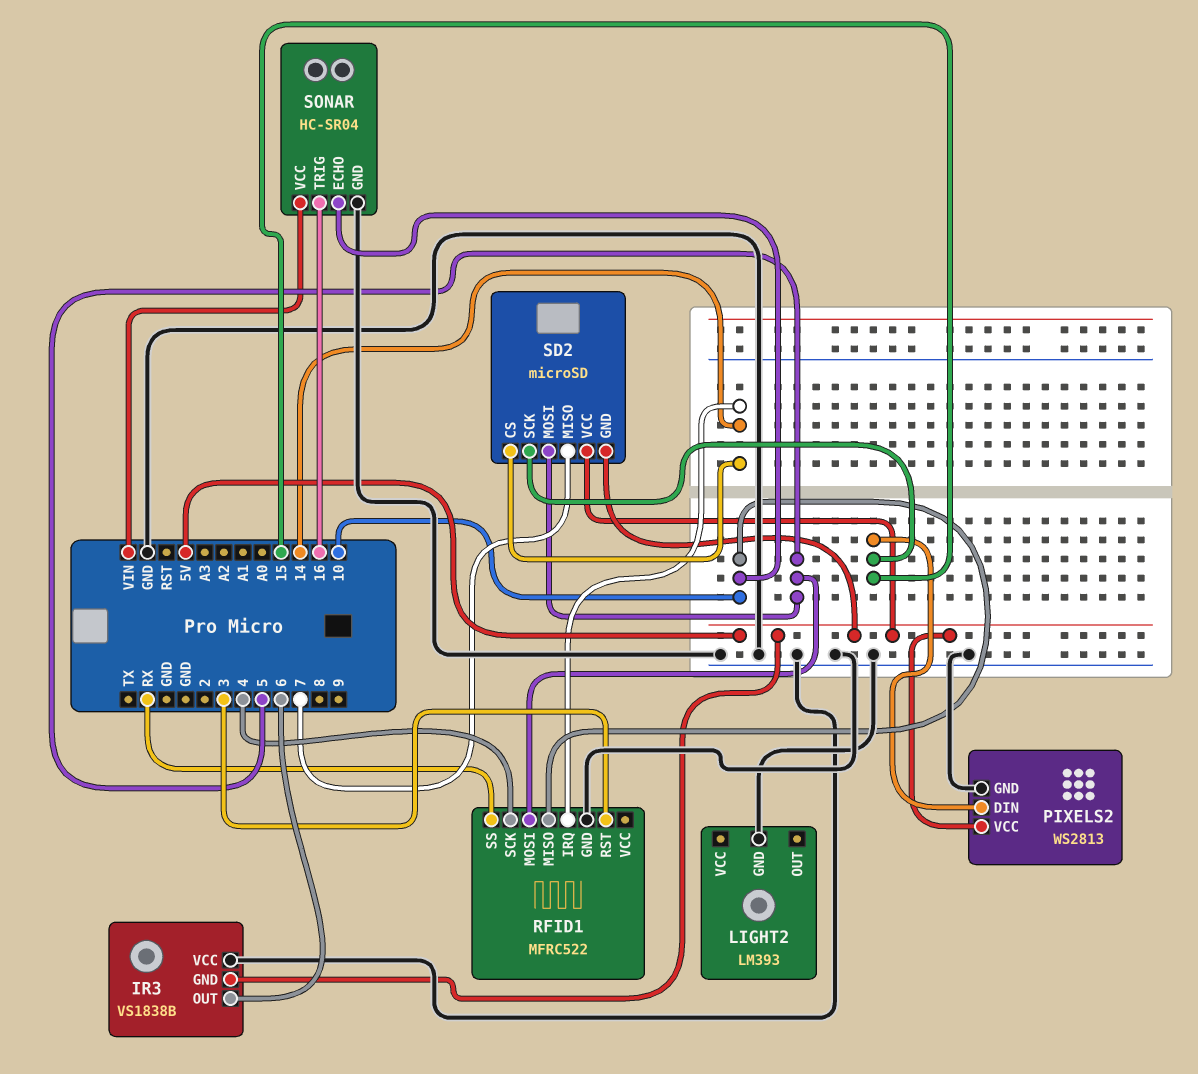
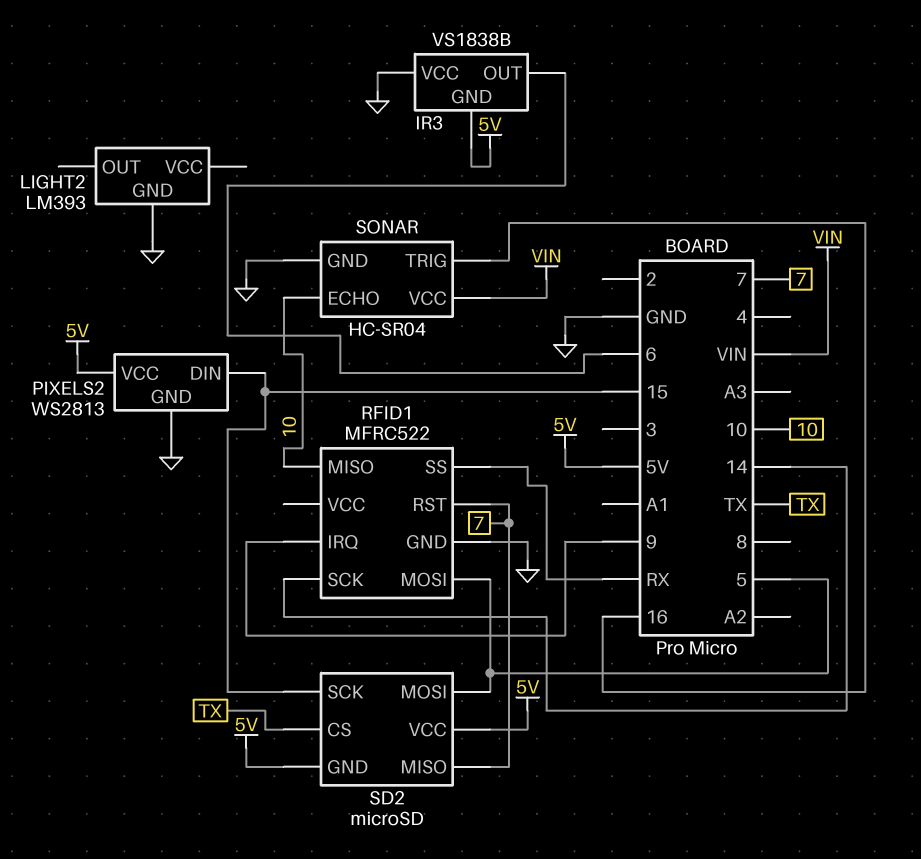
RFID1 pin IRQ: 14 -> 9
RFID1 pin RST: 3 -> 7
RFID1 pin SCK: 4 -> 14
SD2 pin CS: 14 -> TX

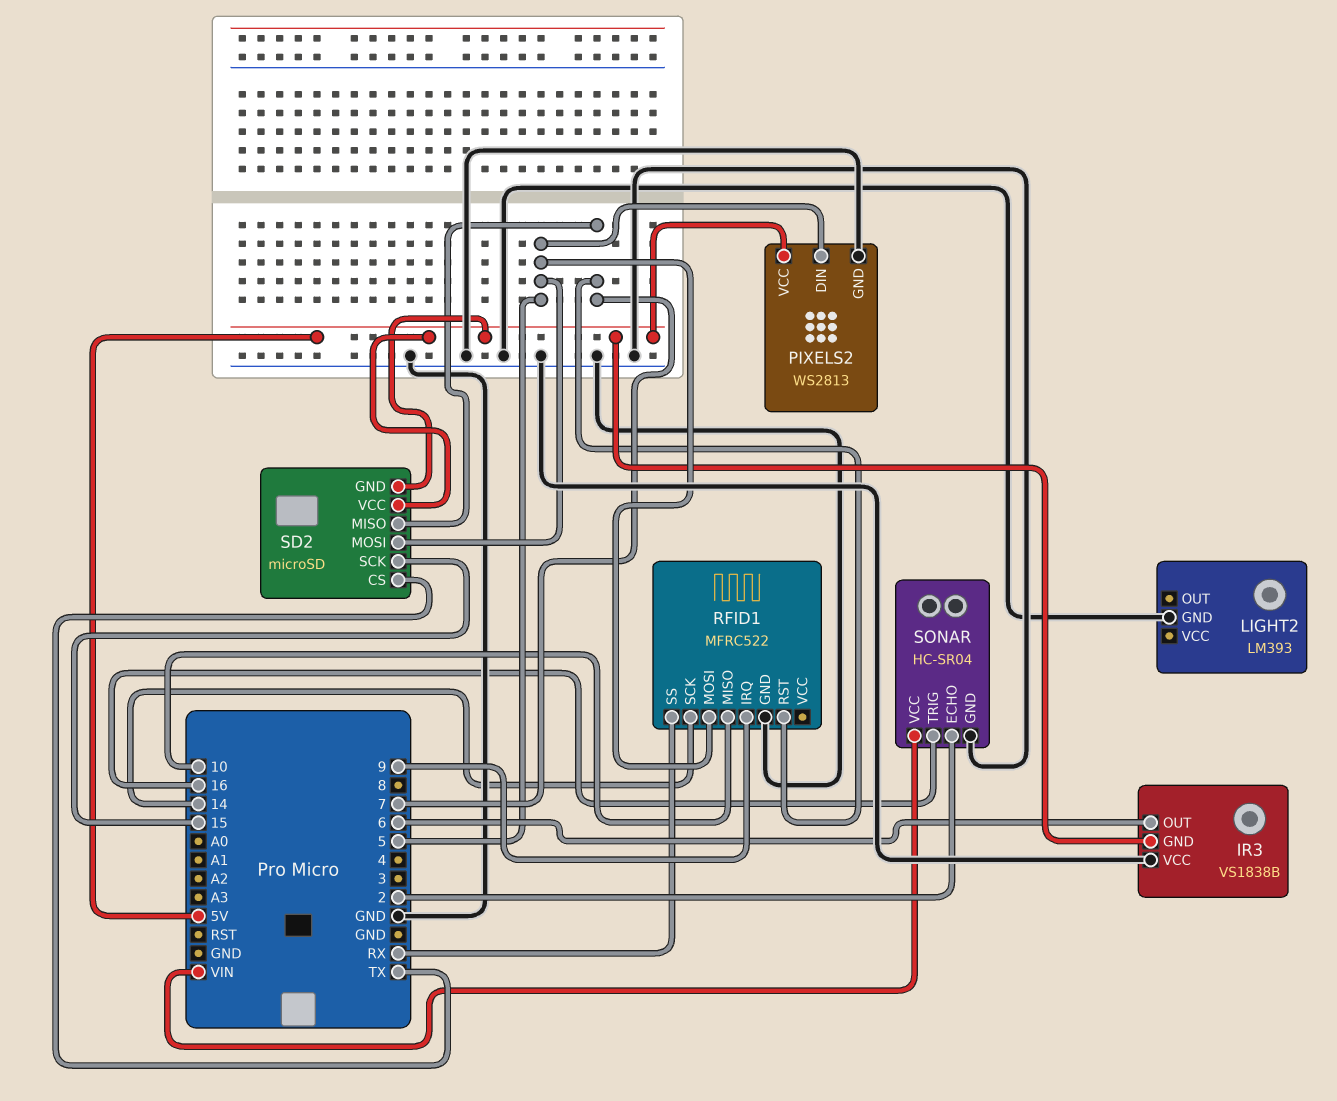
PIXELS2 pin DIN: 15 -> 5
SONAR pin ECHO: 10 -> 2

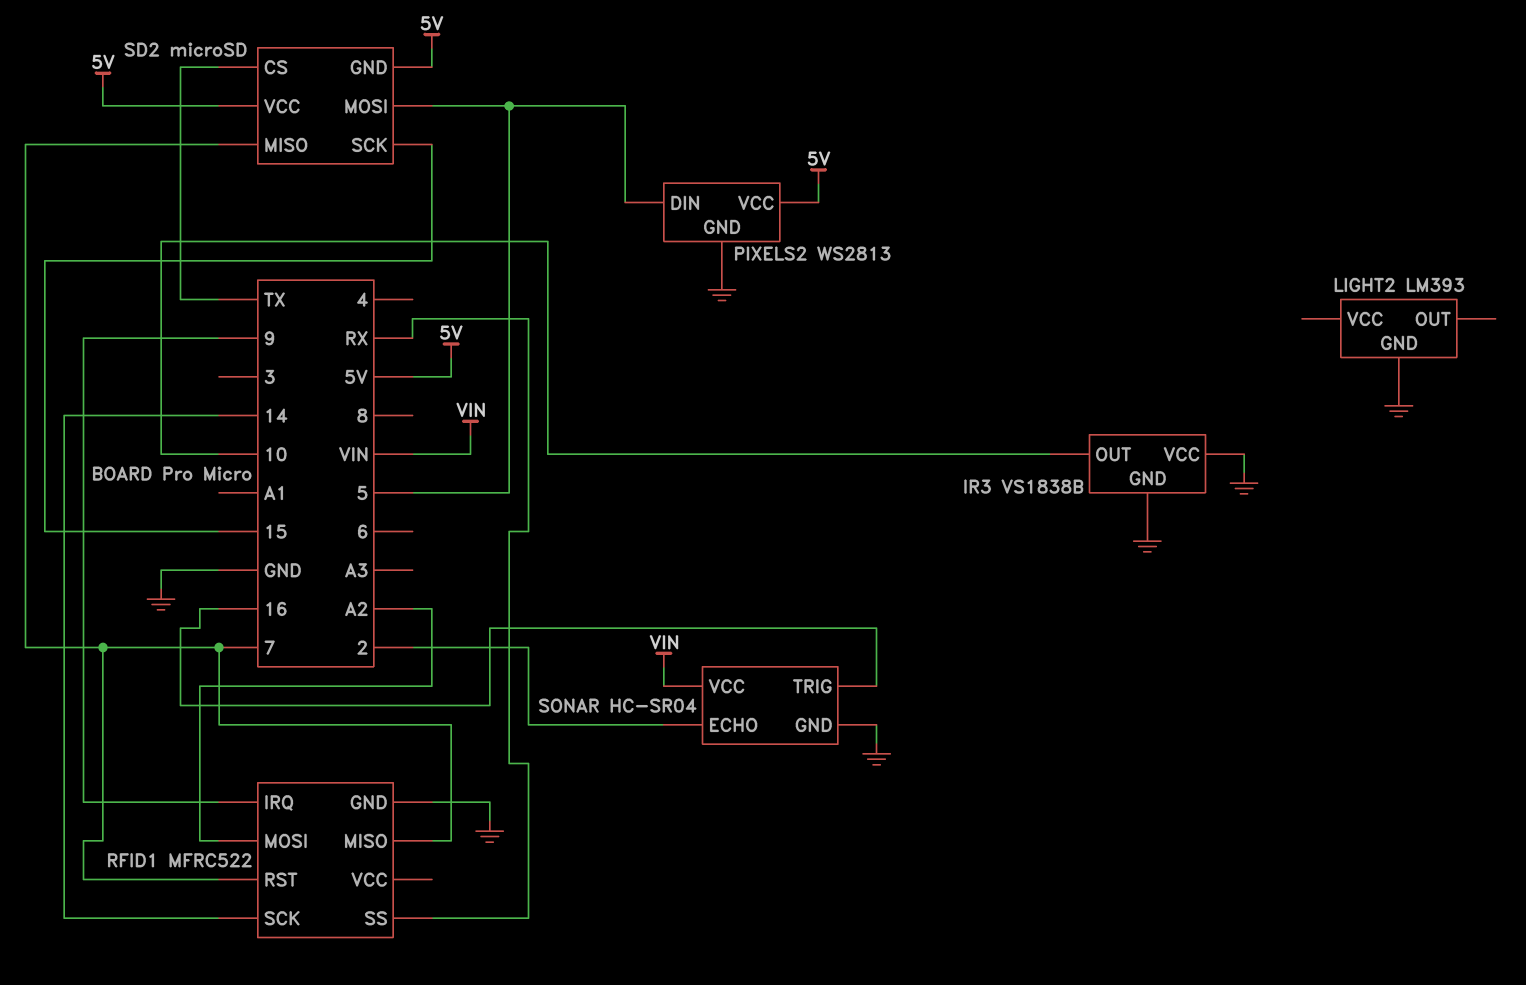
IR3 pin GND: 5V -> GND
IR3 pin OUT: 6 -> 10
RFID1 pin MISO: 10 -> 7
RFID1 pin MOSI: 5 -> A2

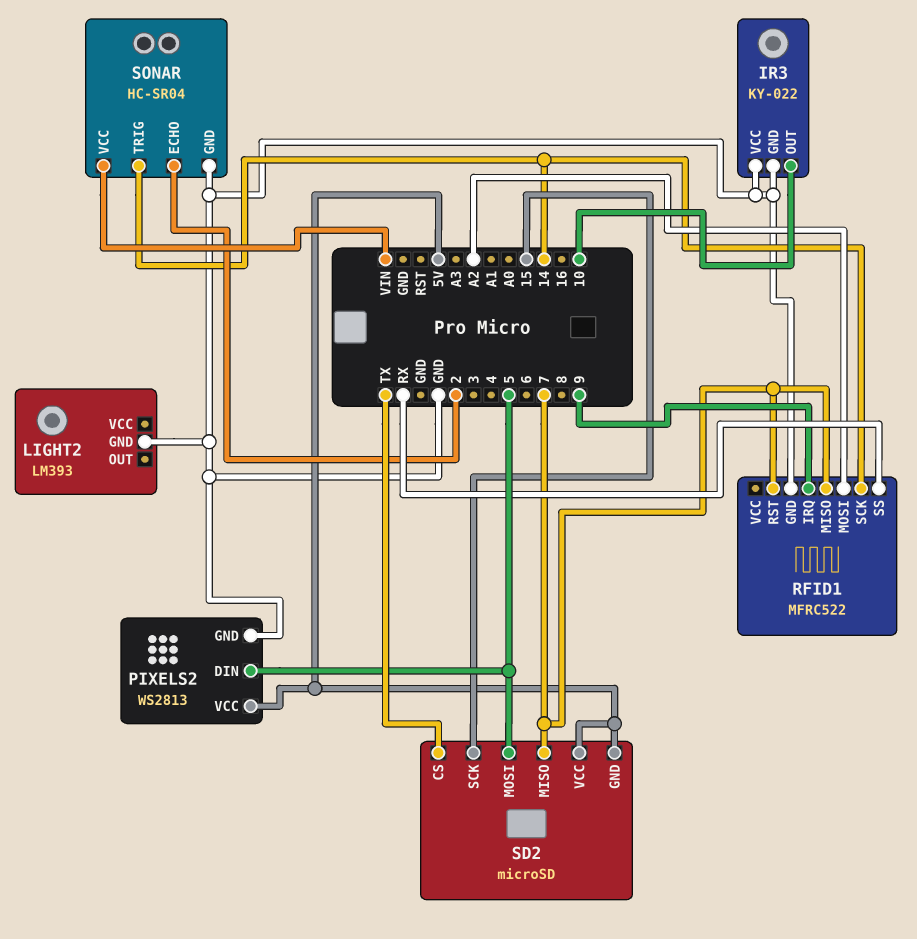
IR3: VS1838B -> KY-022
SONAR pin TRIG: 16 -> 14

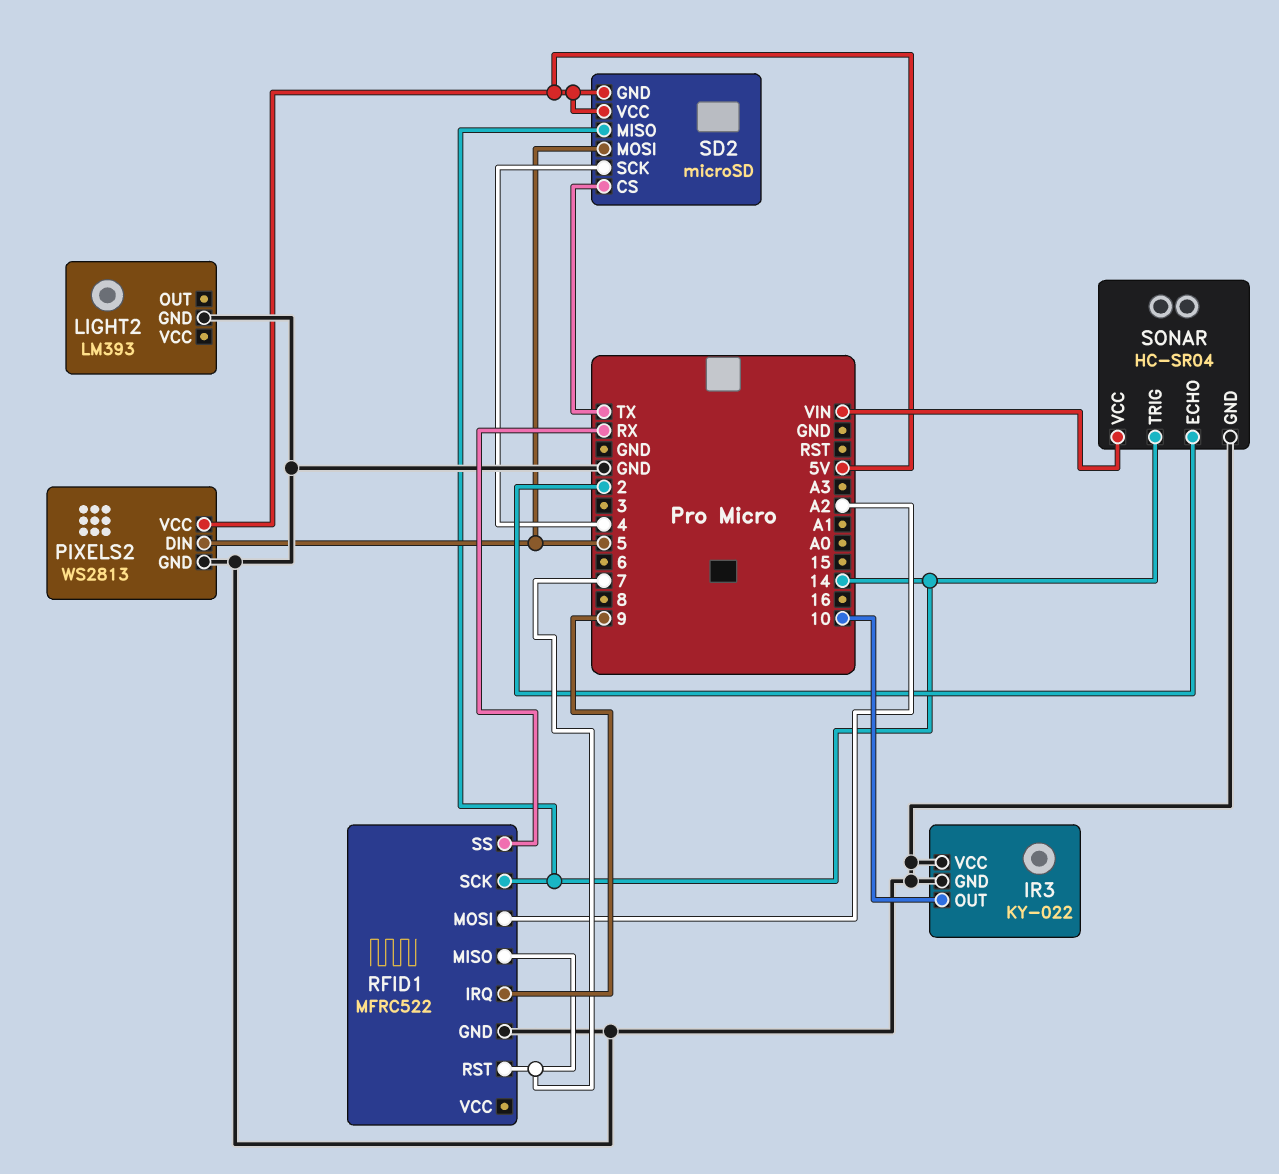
SD2 pin MISO: 7 -> 14
SD2 pin SCK: 15 -> 4

